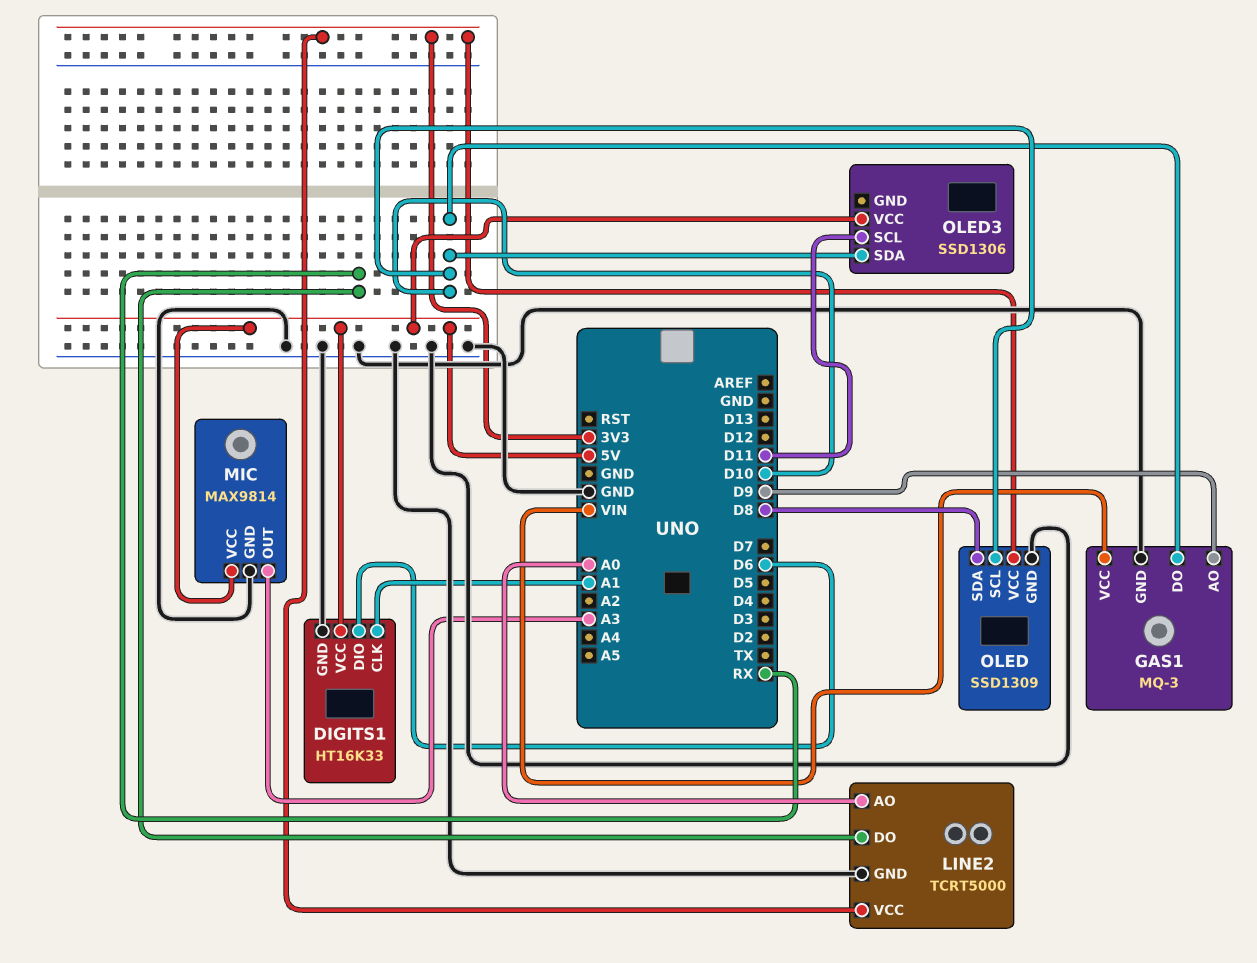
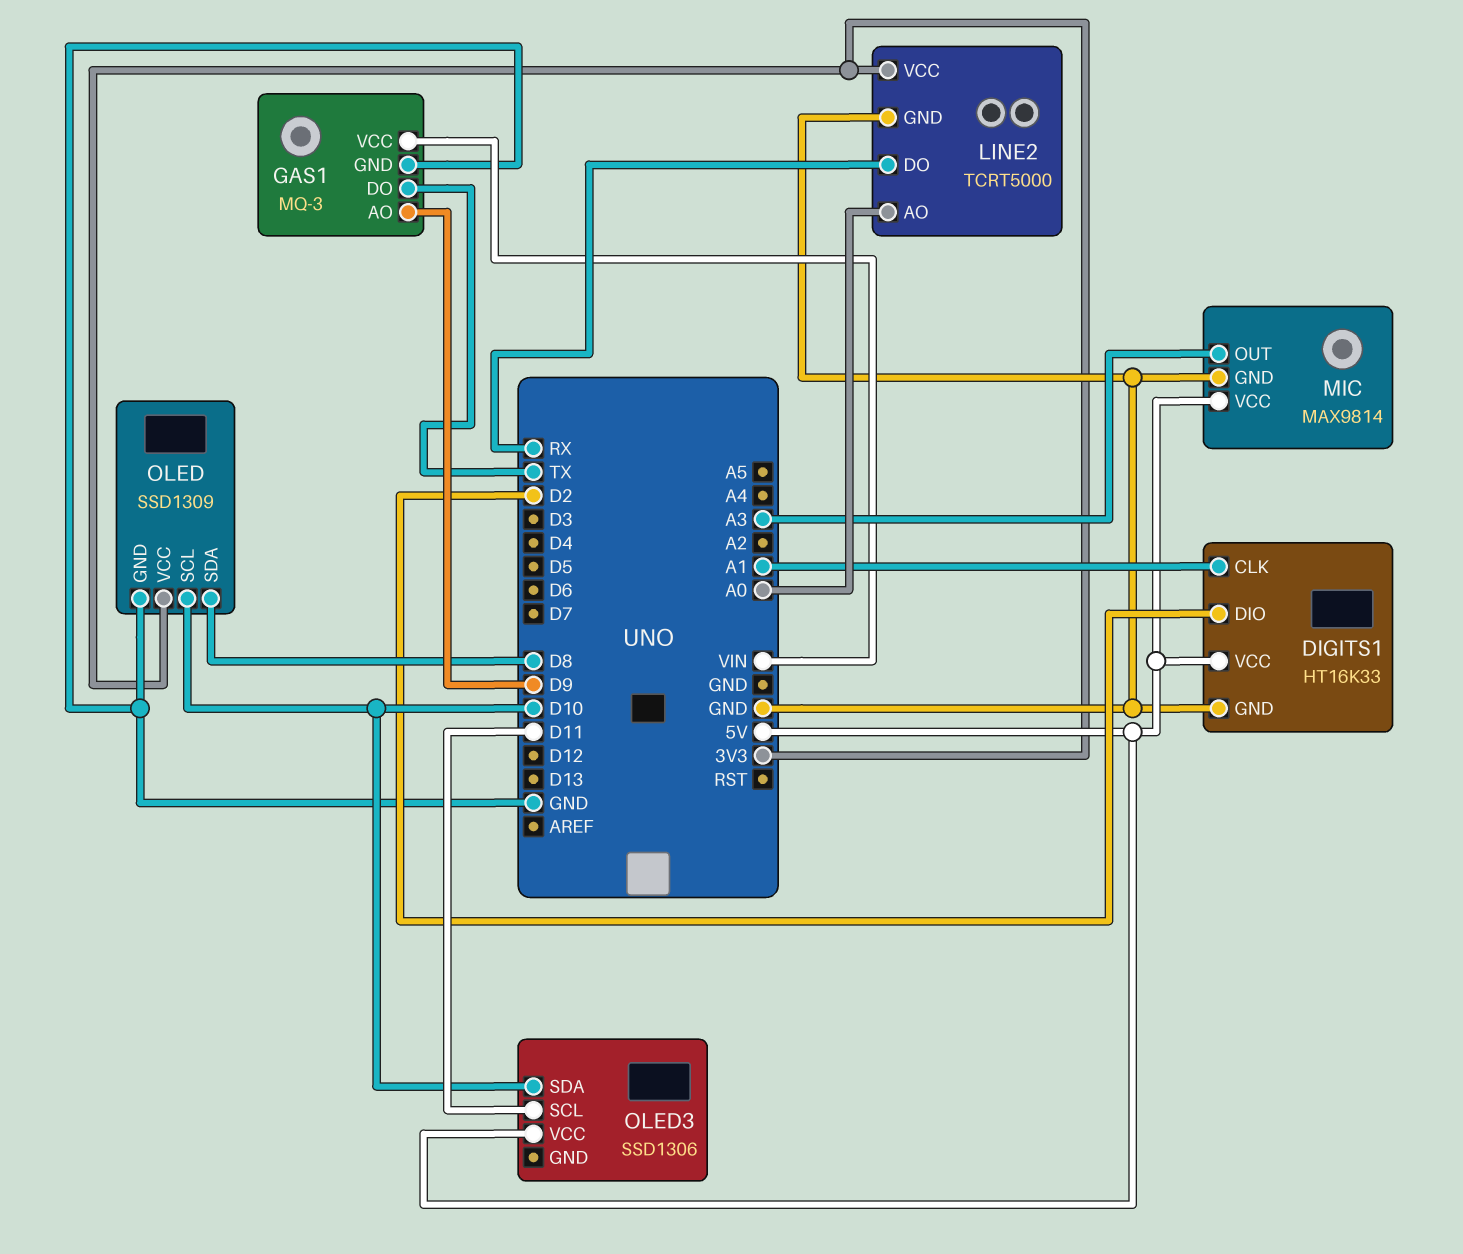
DIGITS1 pin DIO: D6 -> D2
GAS1 pin DO: D10 -> TX

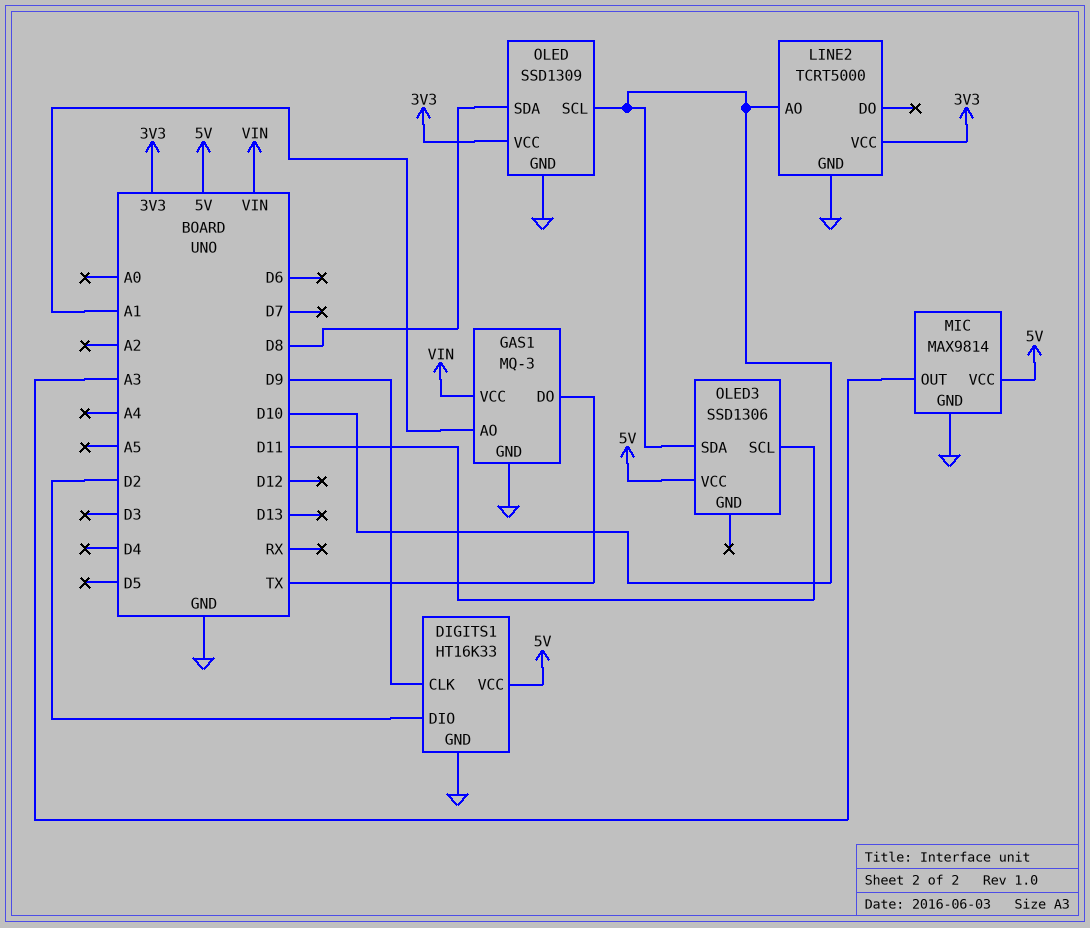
DIGITS1 pin CLK: A1 -> D9
GAS1 pin AO: D9 -> A1
LINE2 pin AO: A0 -> D10
LINE2 pin DO: RX -> none

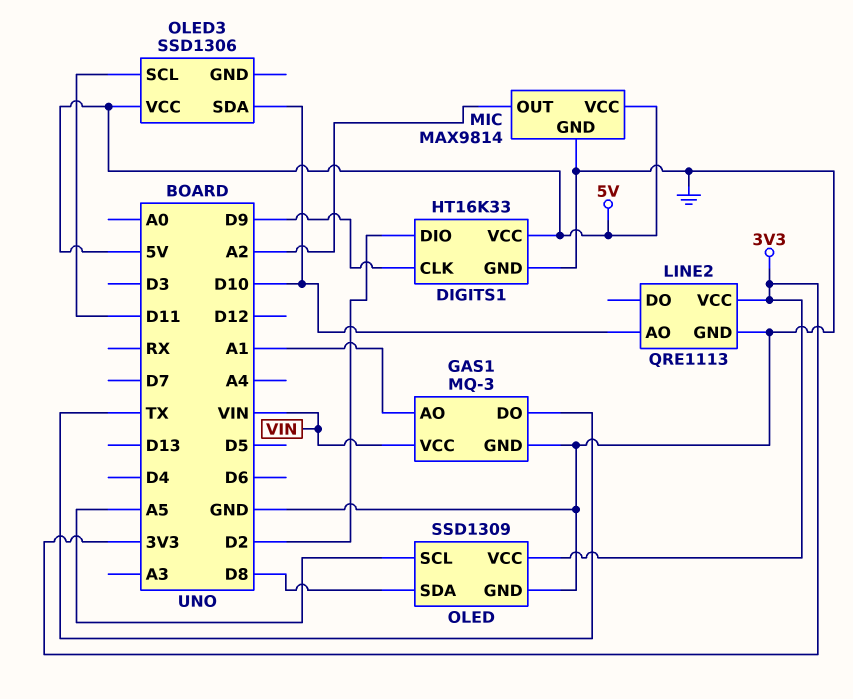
LINE2: TCRT5000 -> QRE1113
MIC pin OUT: A3 -> A2
OLED pin SCL: D10 -> A5

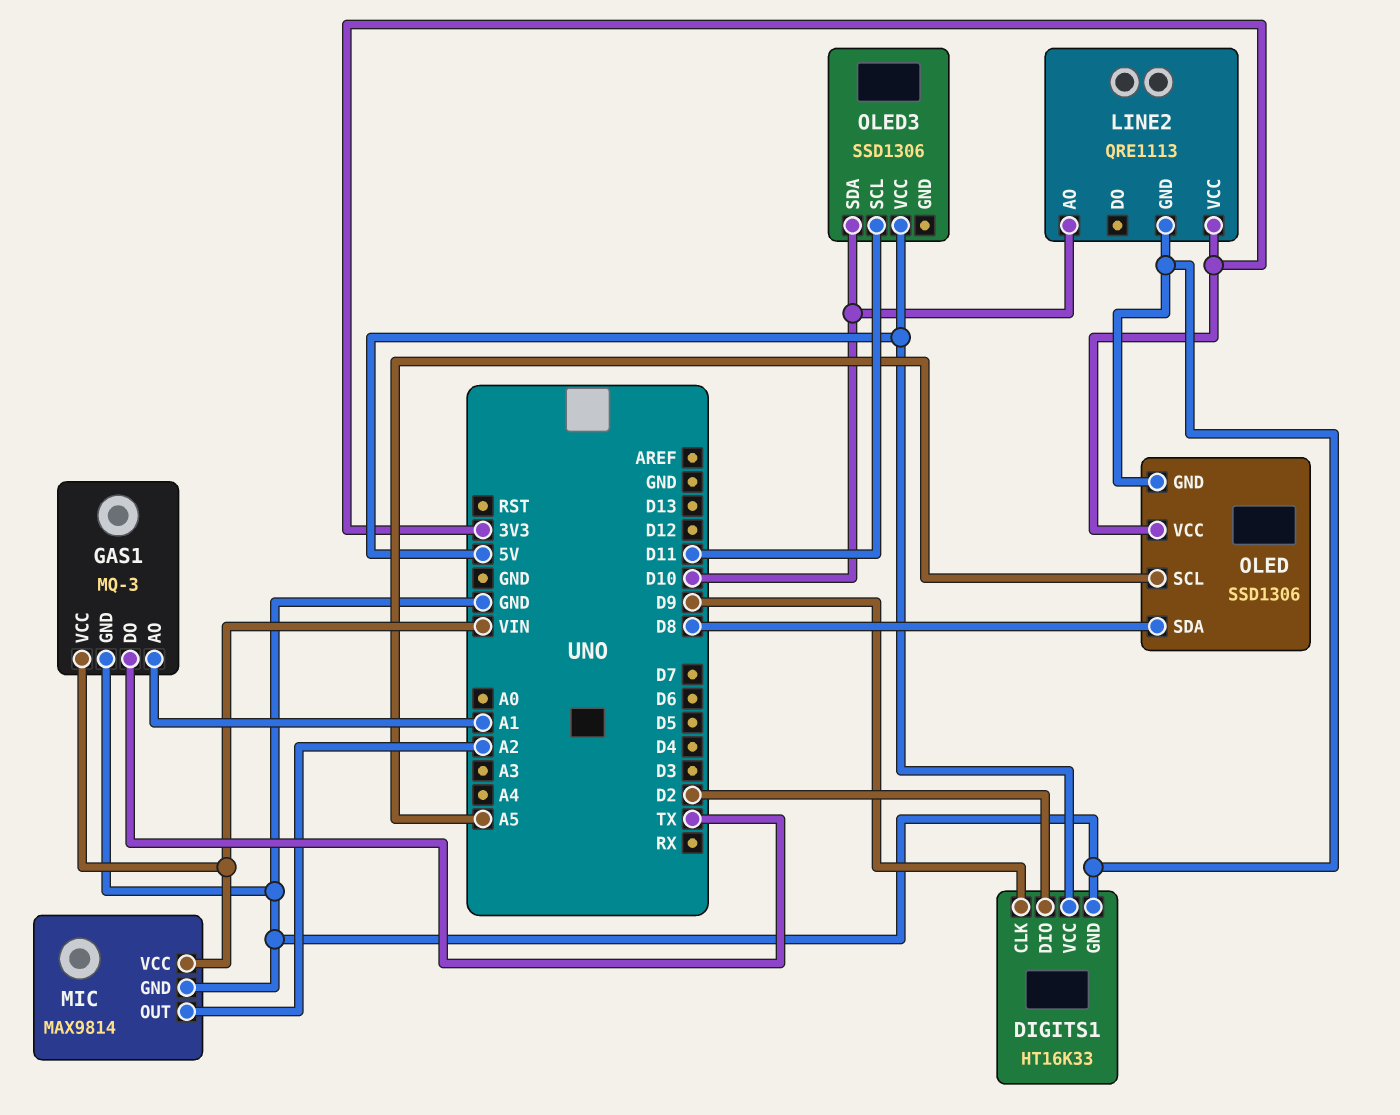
MIC pin VCC: 5V -> VIN
OLED: SSD1309 -> SSD1306

